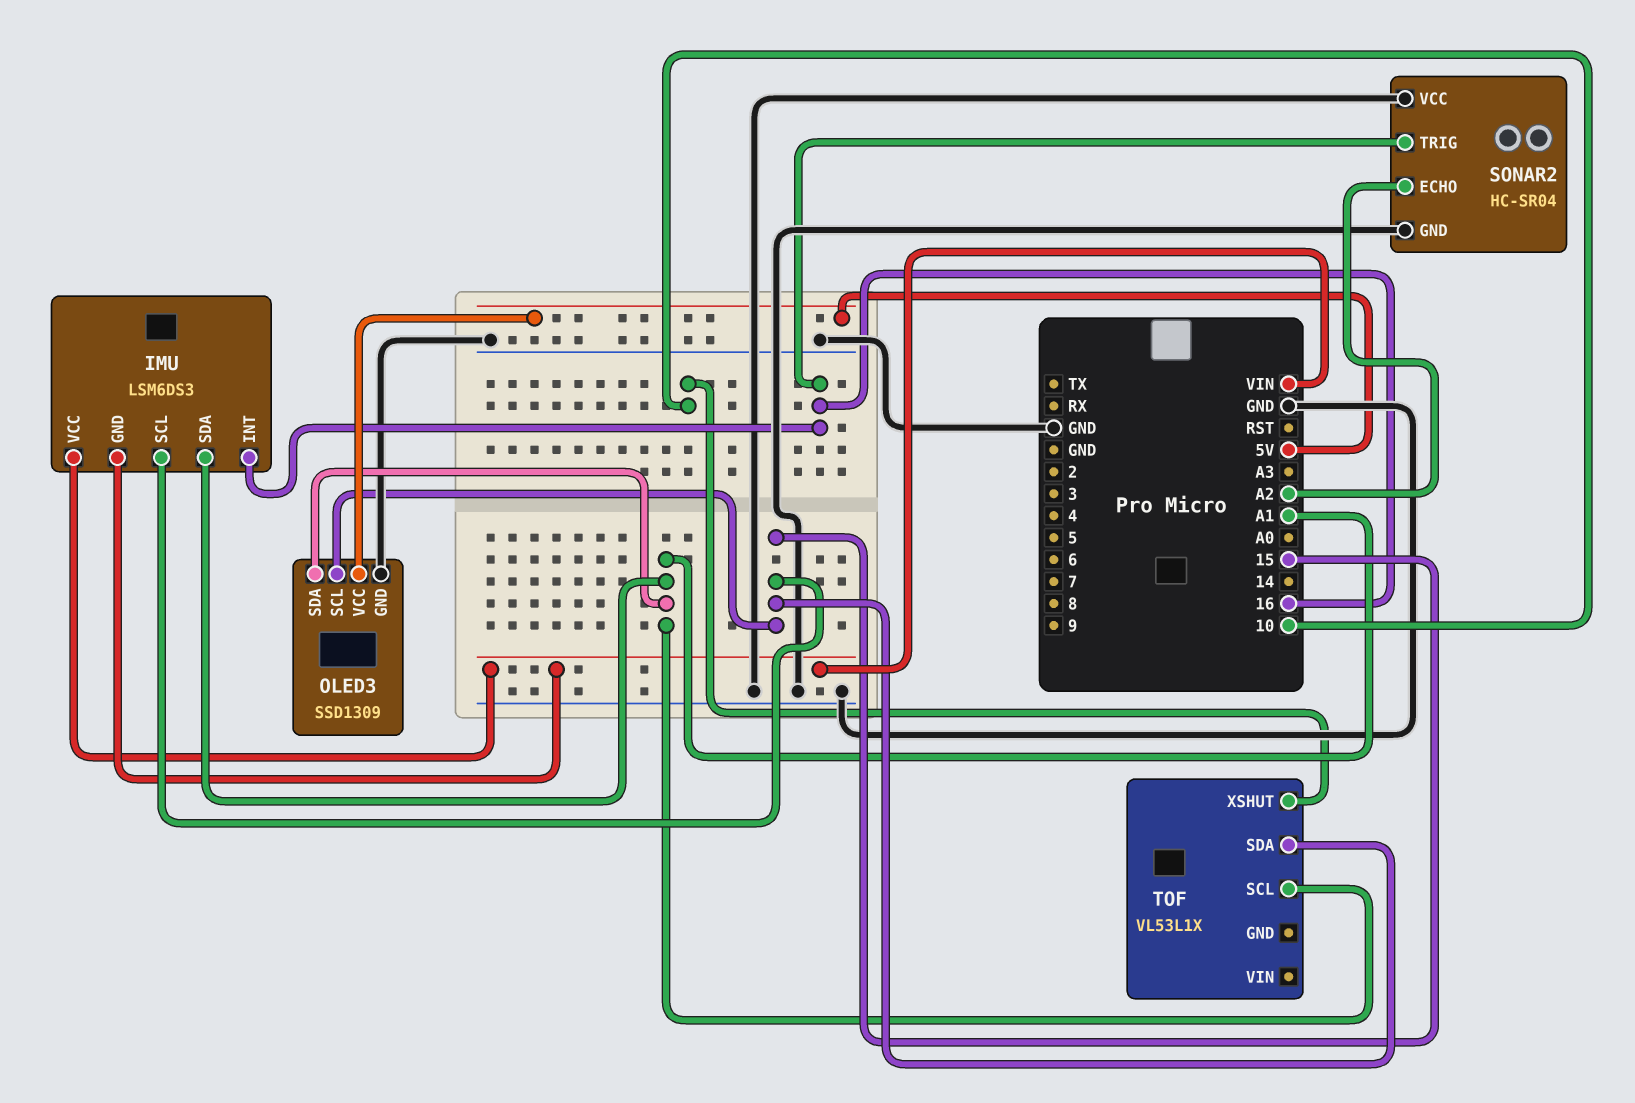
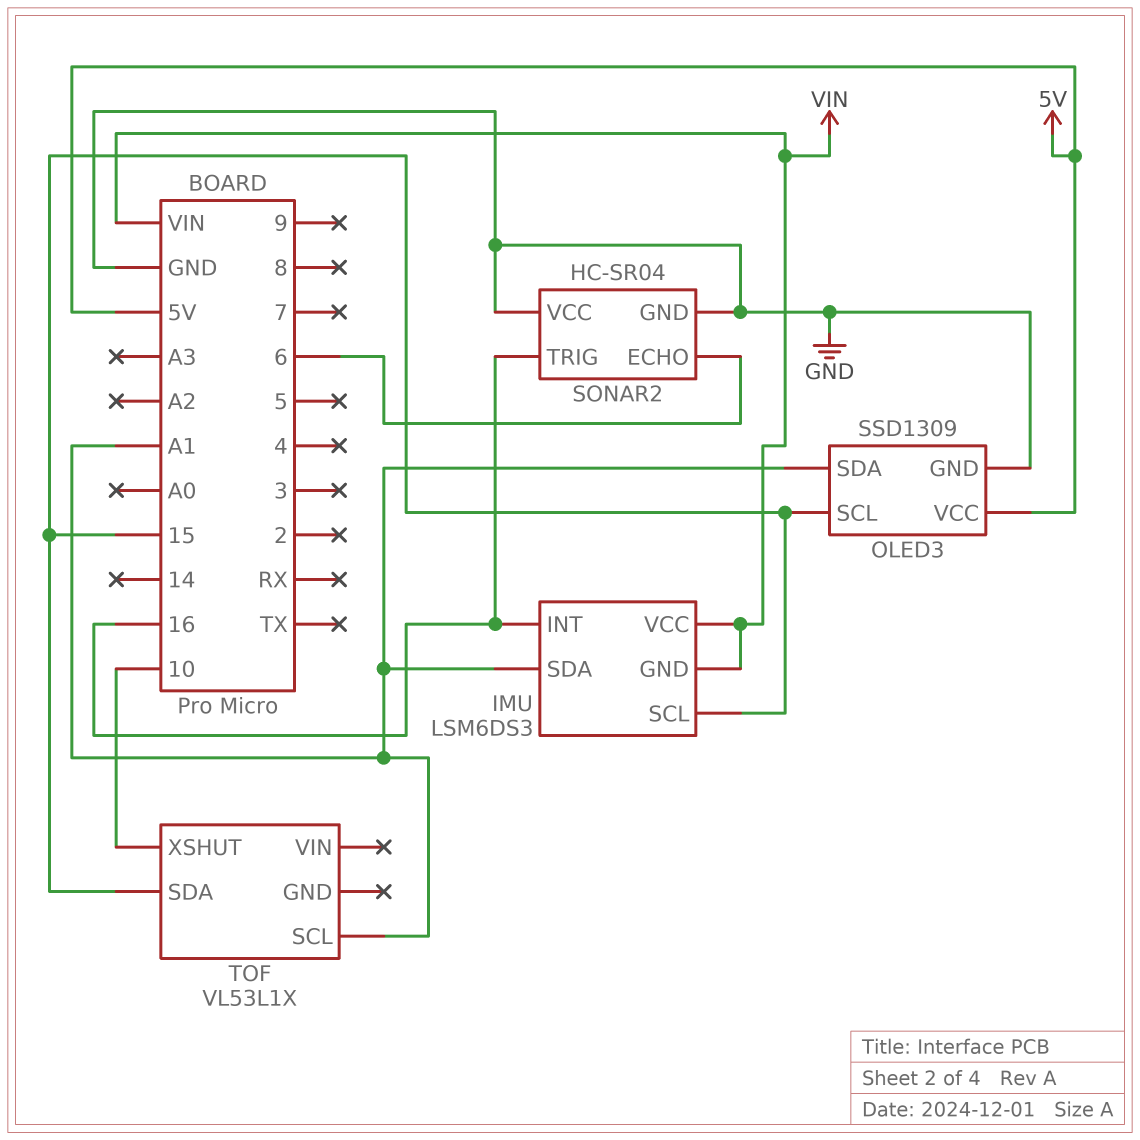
SONAR2 pin ECHO: A2 -> 6

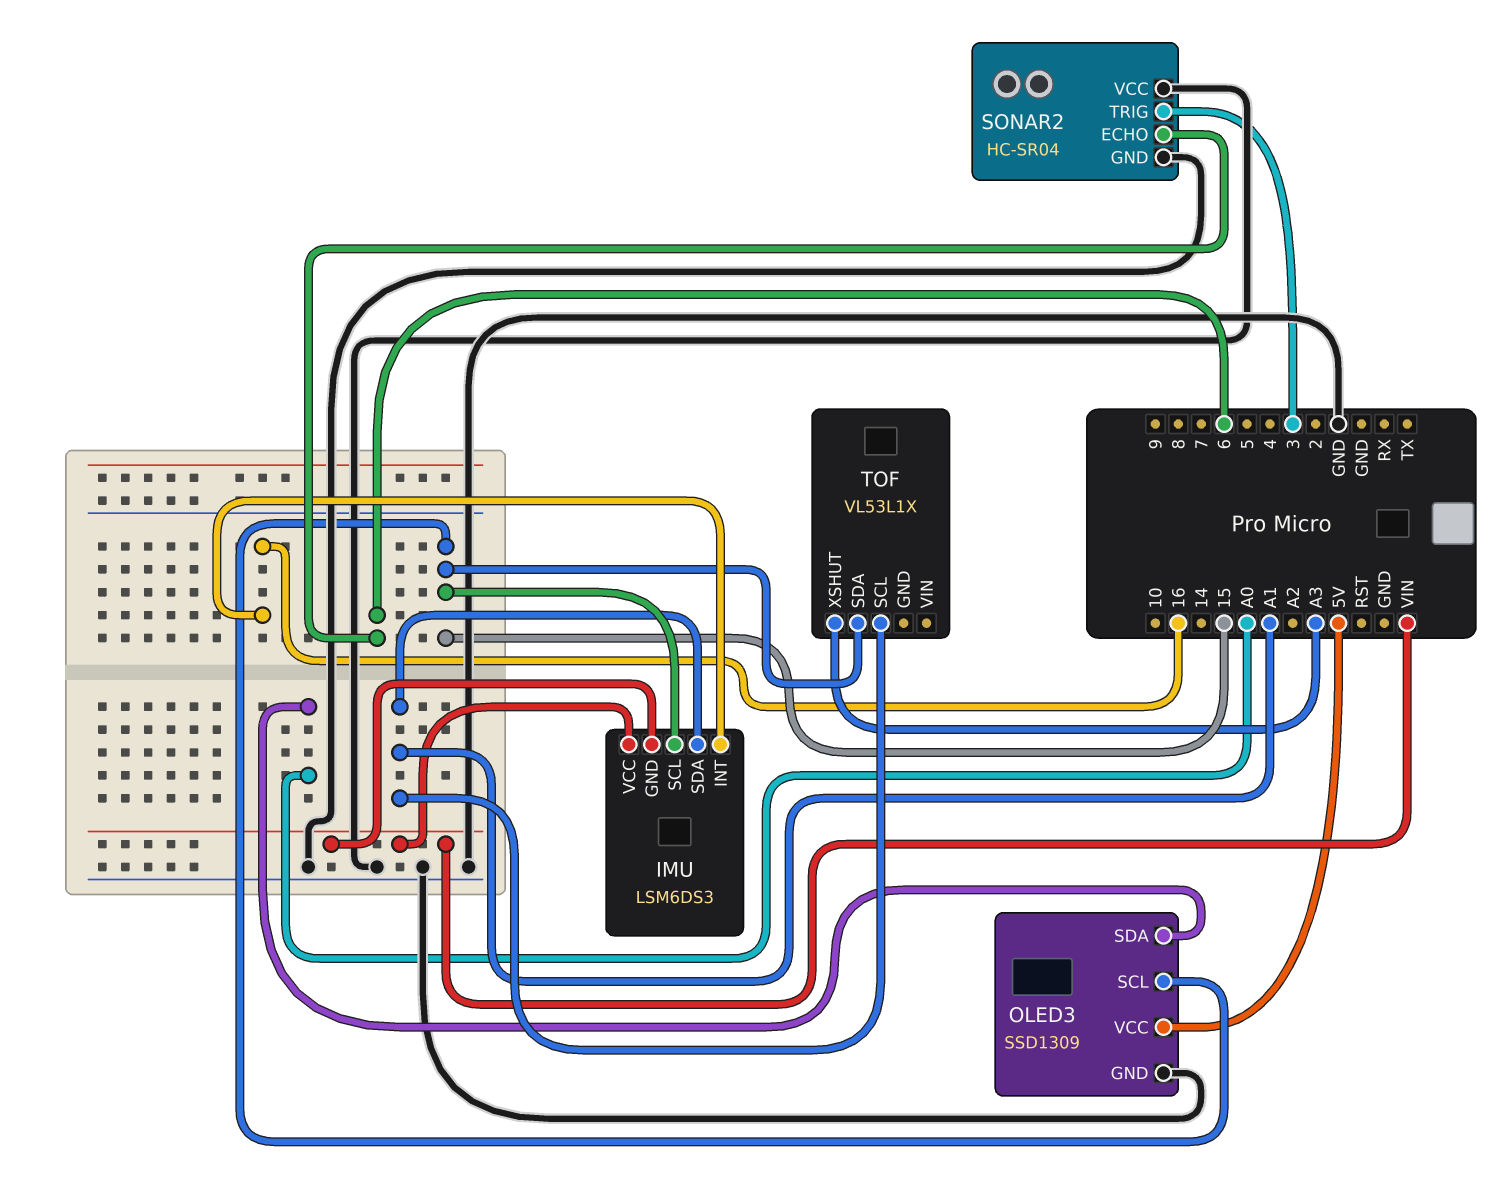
OLED3 pin SDA: A1 -> A0
SONAR2 pin TRIG: 16 -> 3
TOF pin XSHUT: 10 -> A3

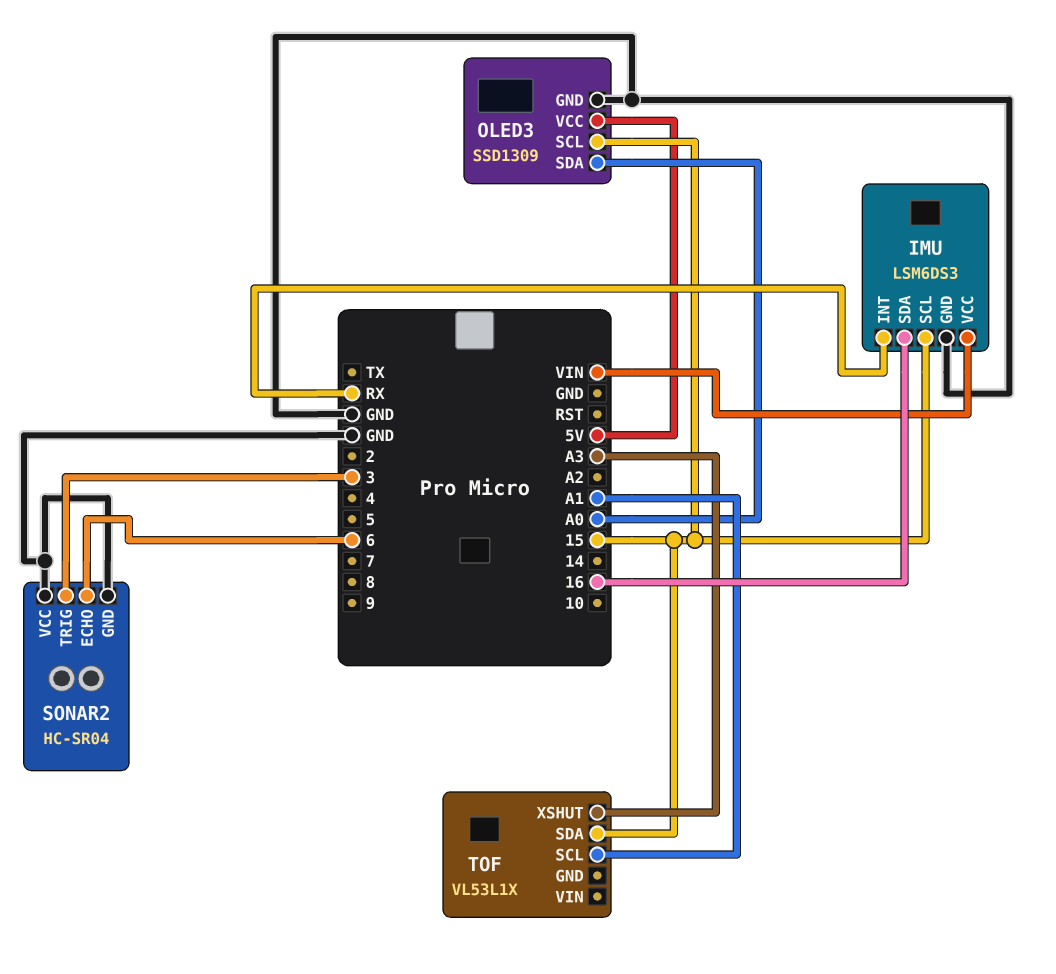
IMU pin GND: VIN -> GND
IMU pin INT: 16 -> RX
IMU pin SDA: A1 -> 16

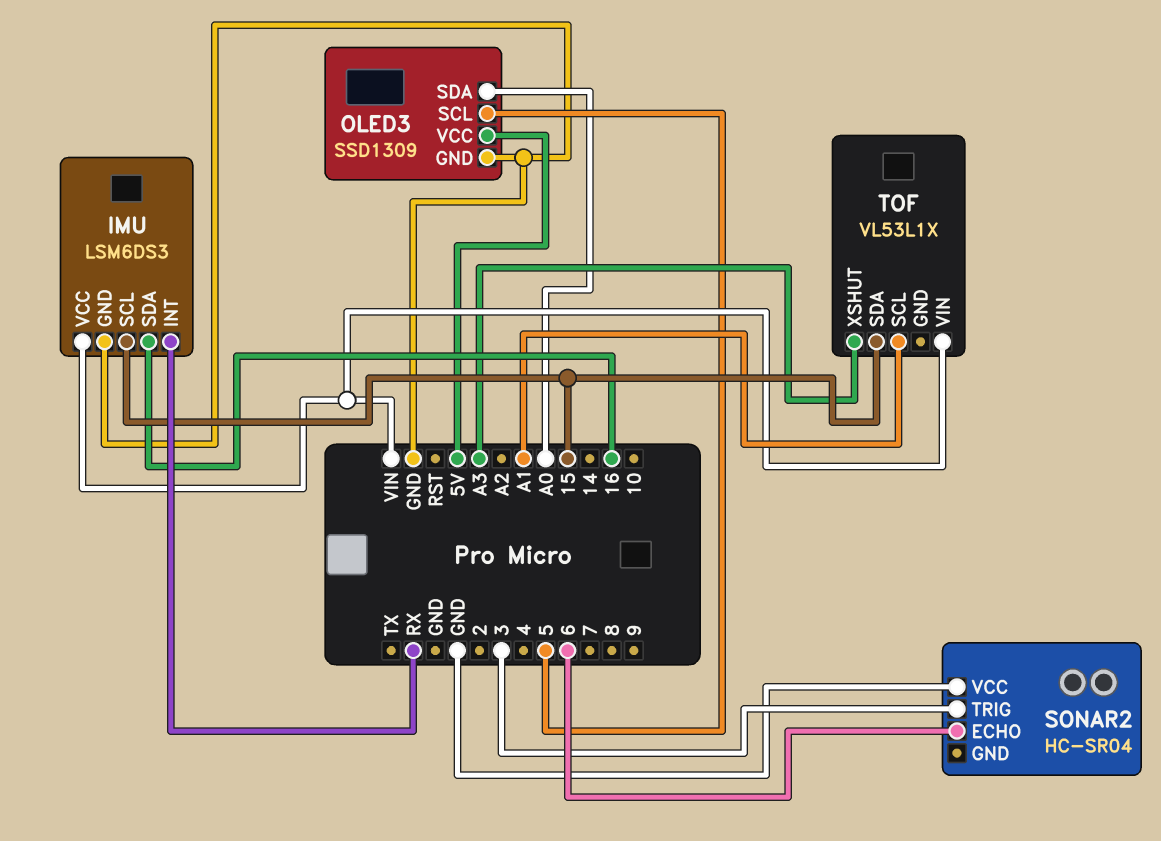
OLED3 pin SCL: 15 -> 5
SONAR2 pin GND: GND -> none
TOF pin VIN: none -> VIN

